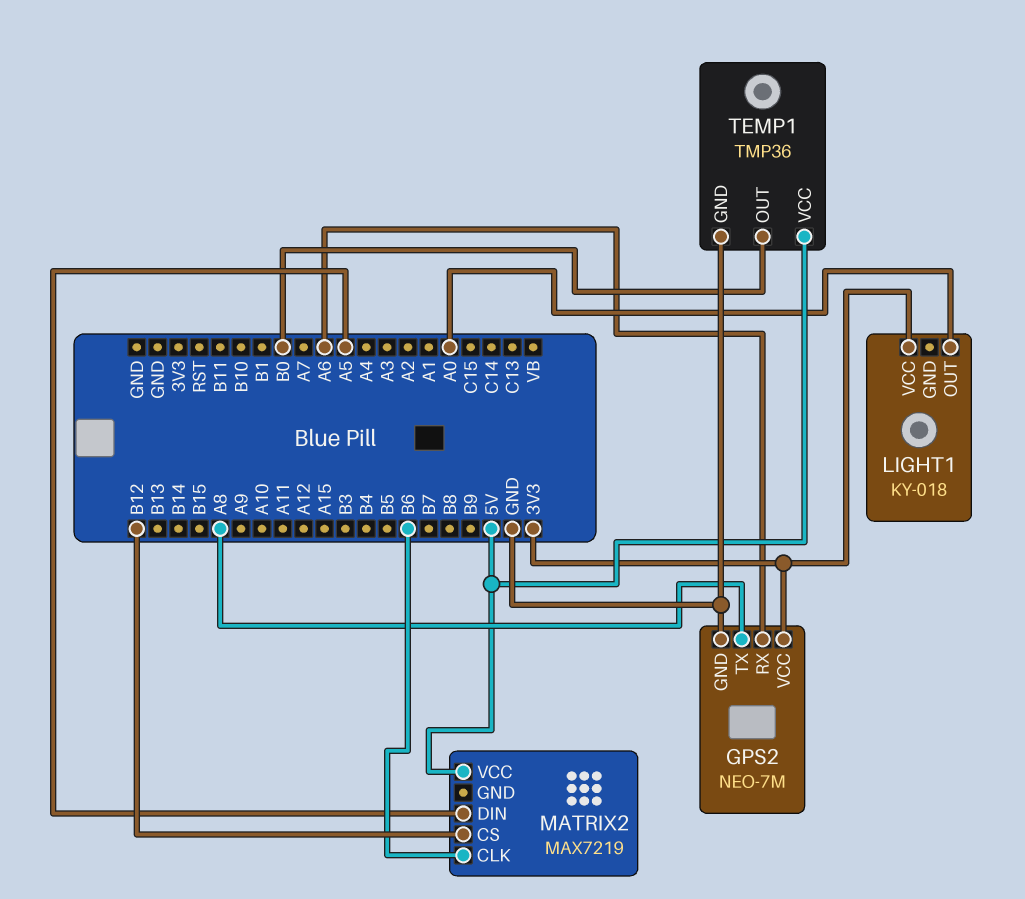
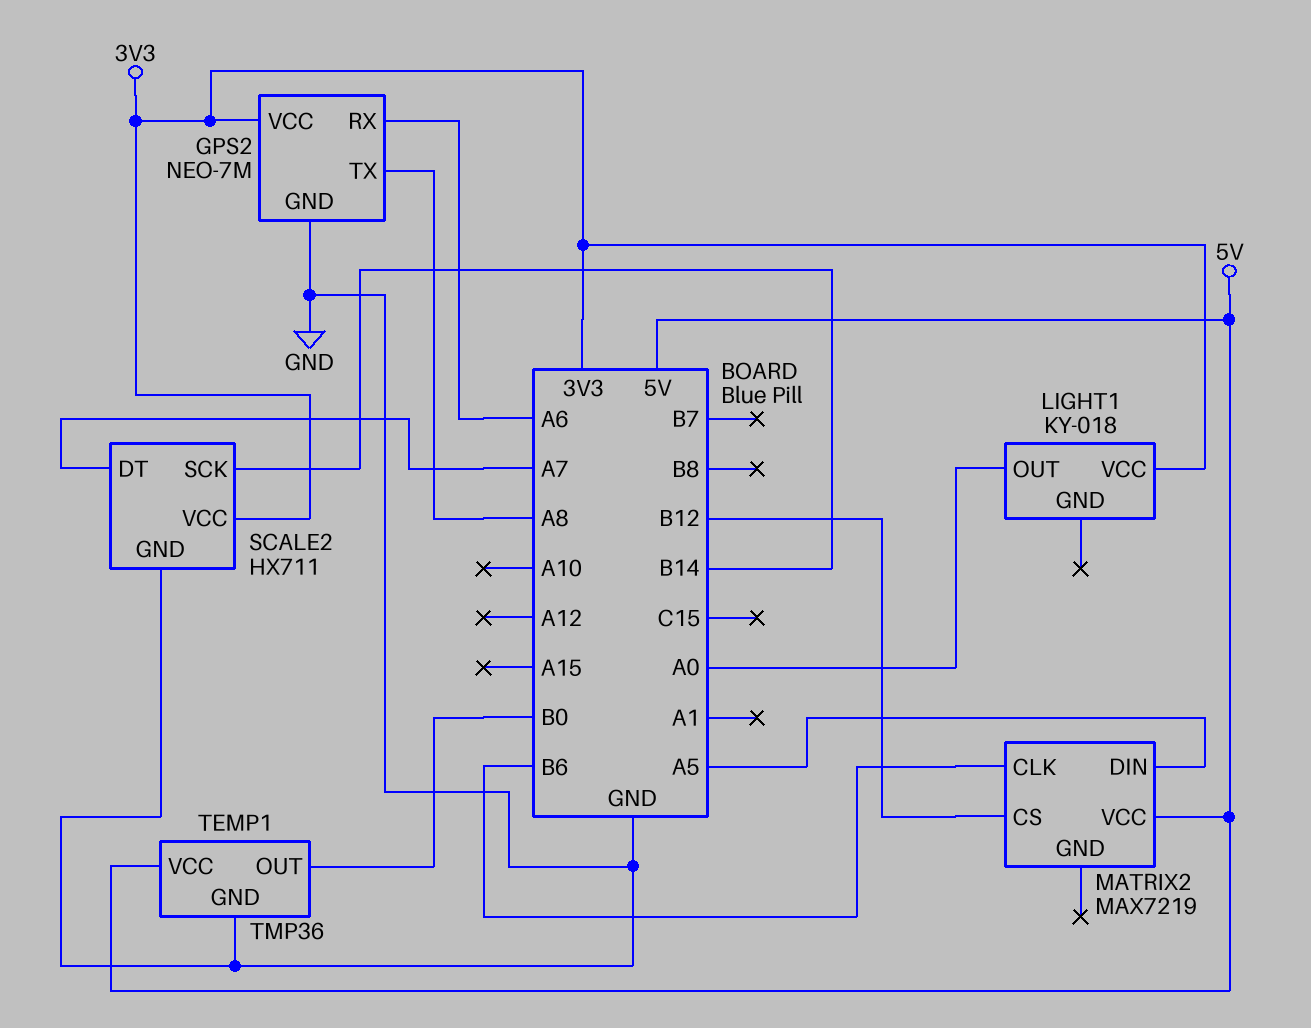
SCALE2: none -> HX711
SCALE2 pin DT: none -> A7
SCALE2 pin GND: none -> GND
SCALE2 pin SCK: none -> B14
SCALE2 pin VCC: none -> 3V3

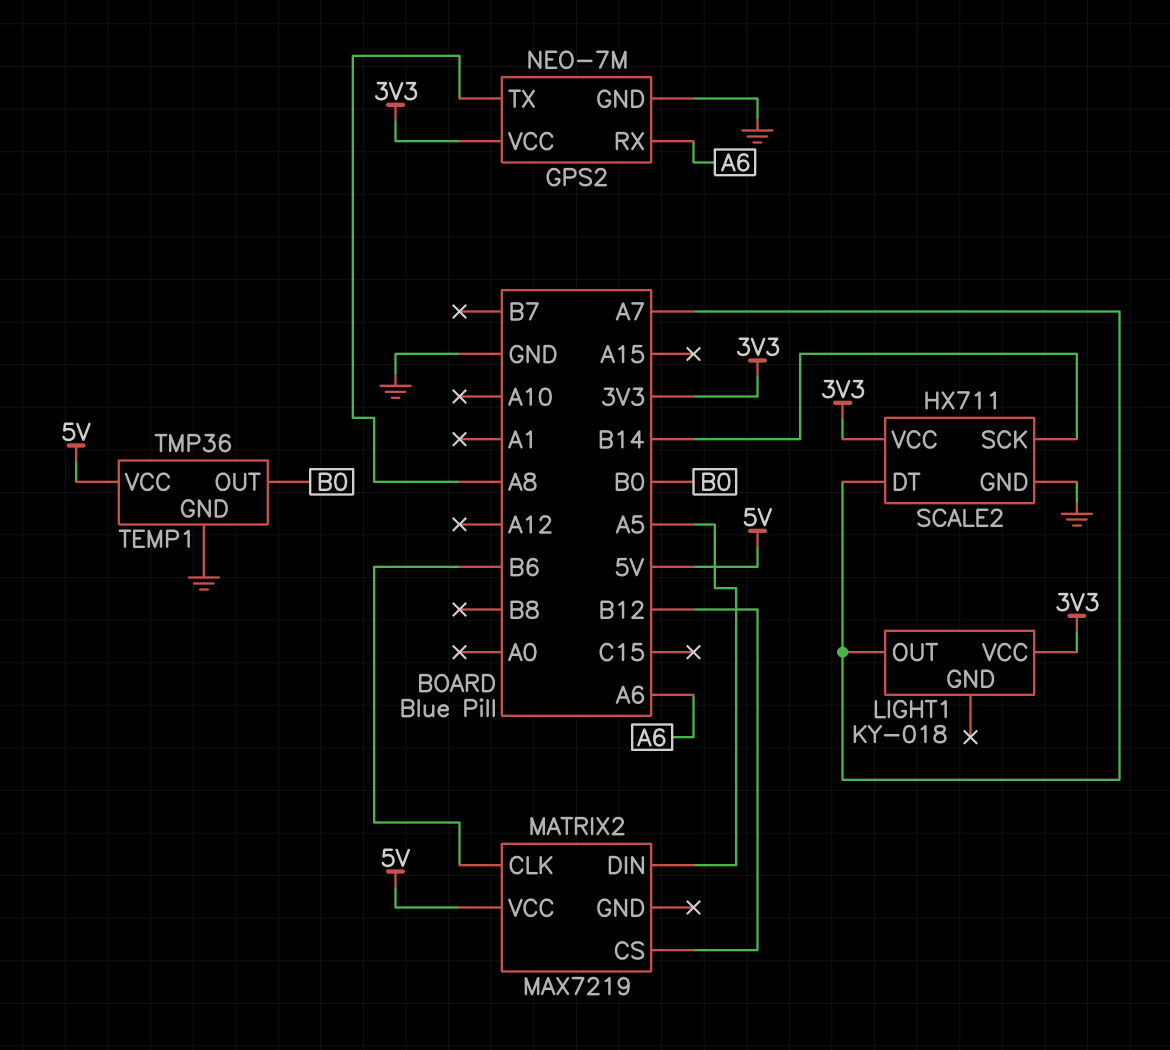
LIGHT1 pin OUT: A0 -> A7

